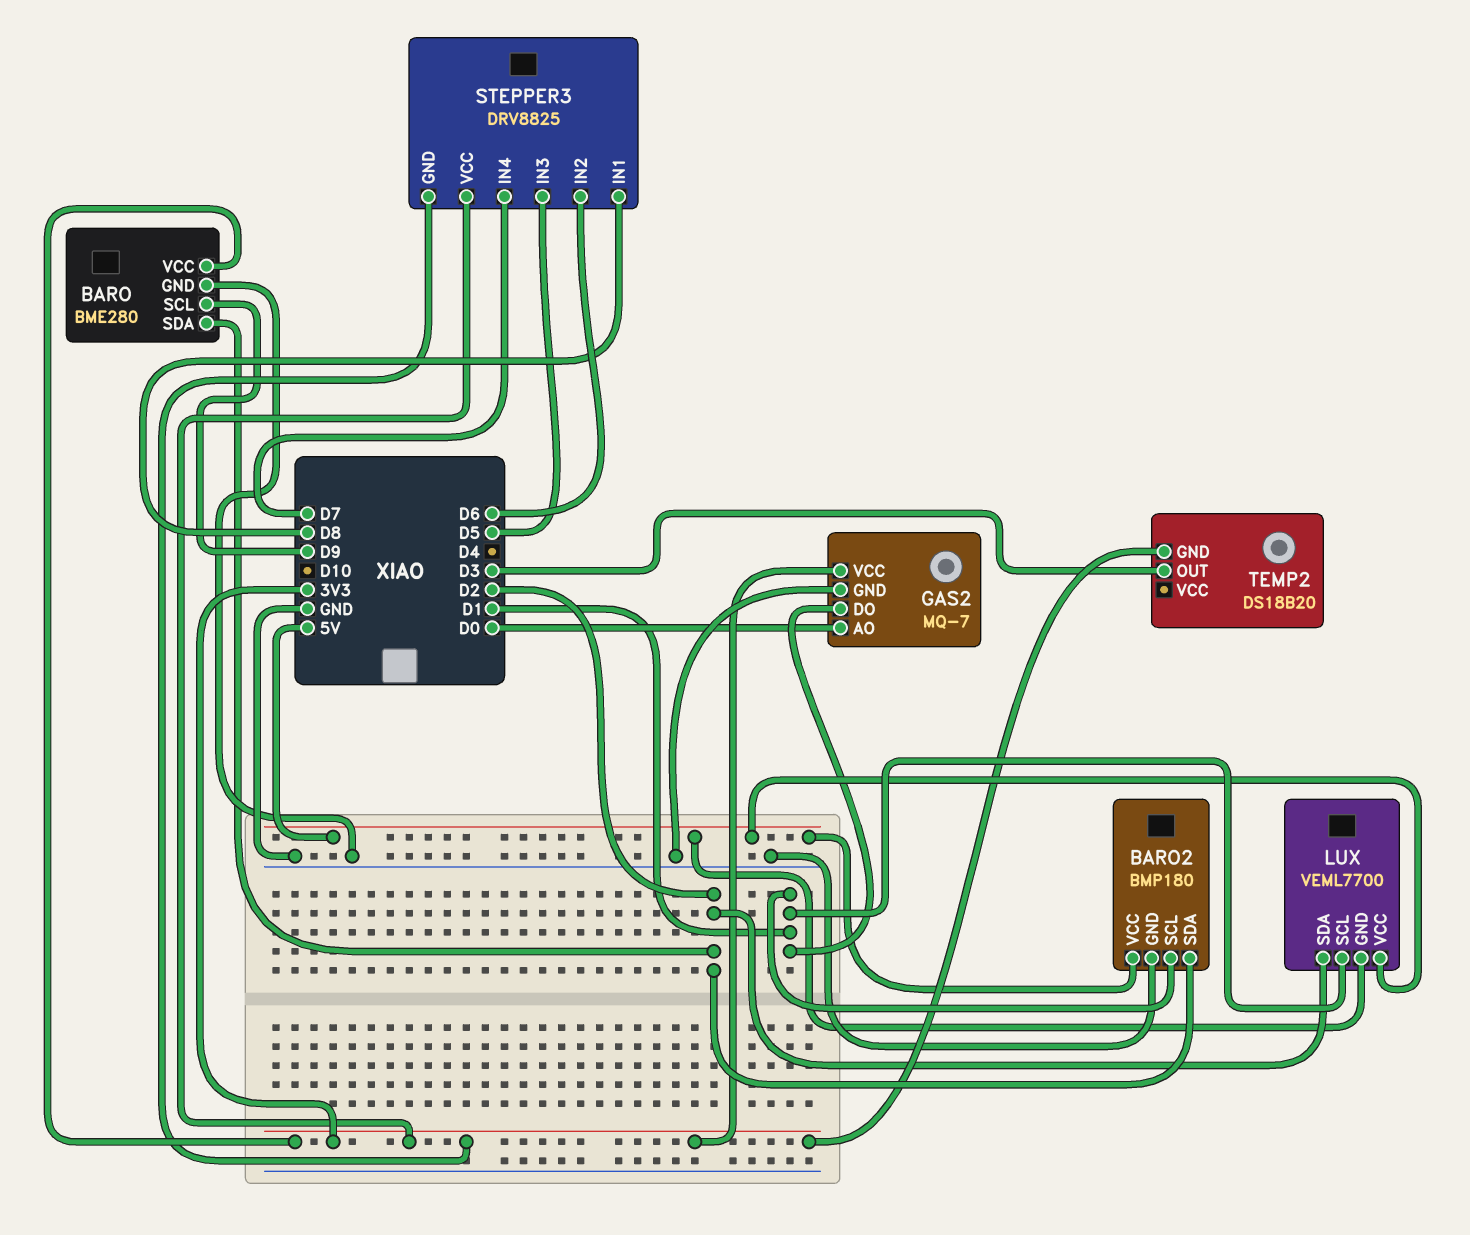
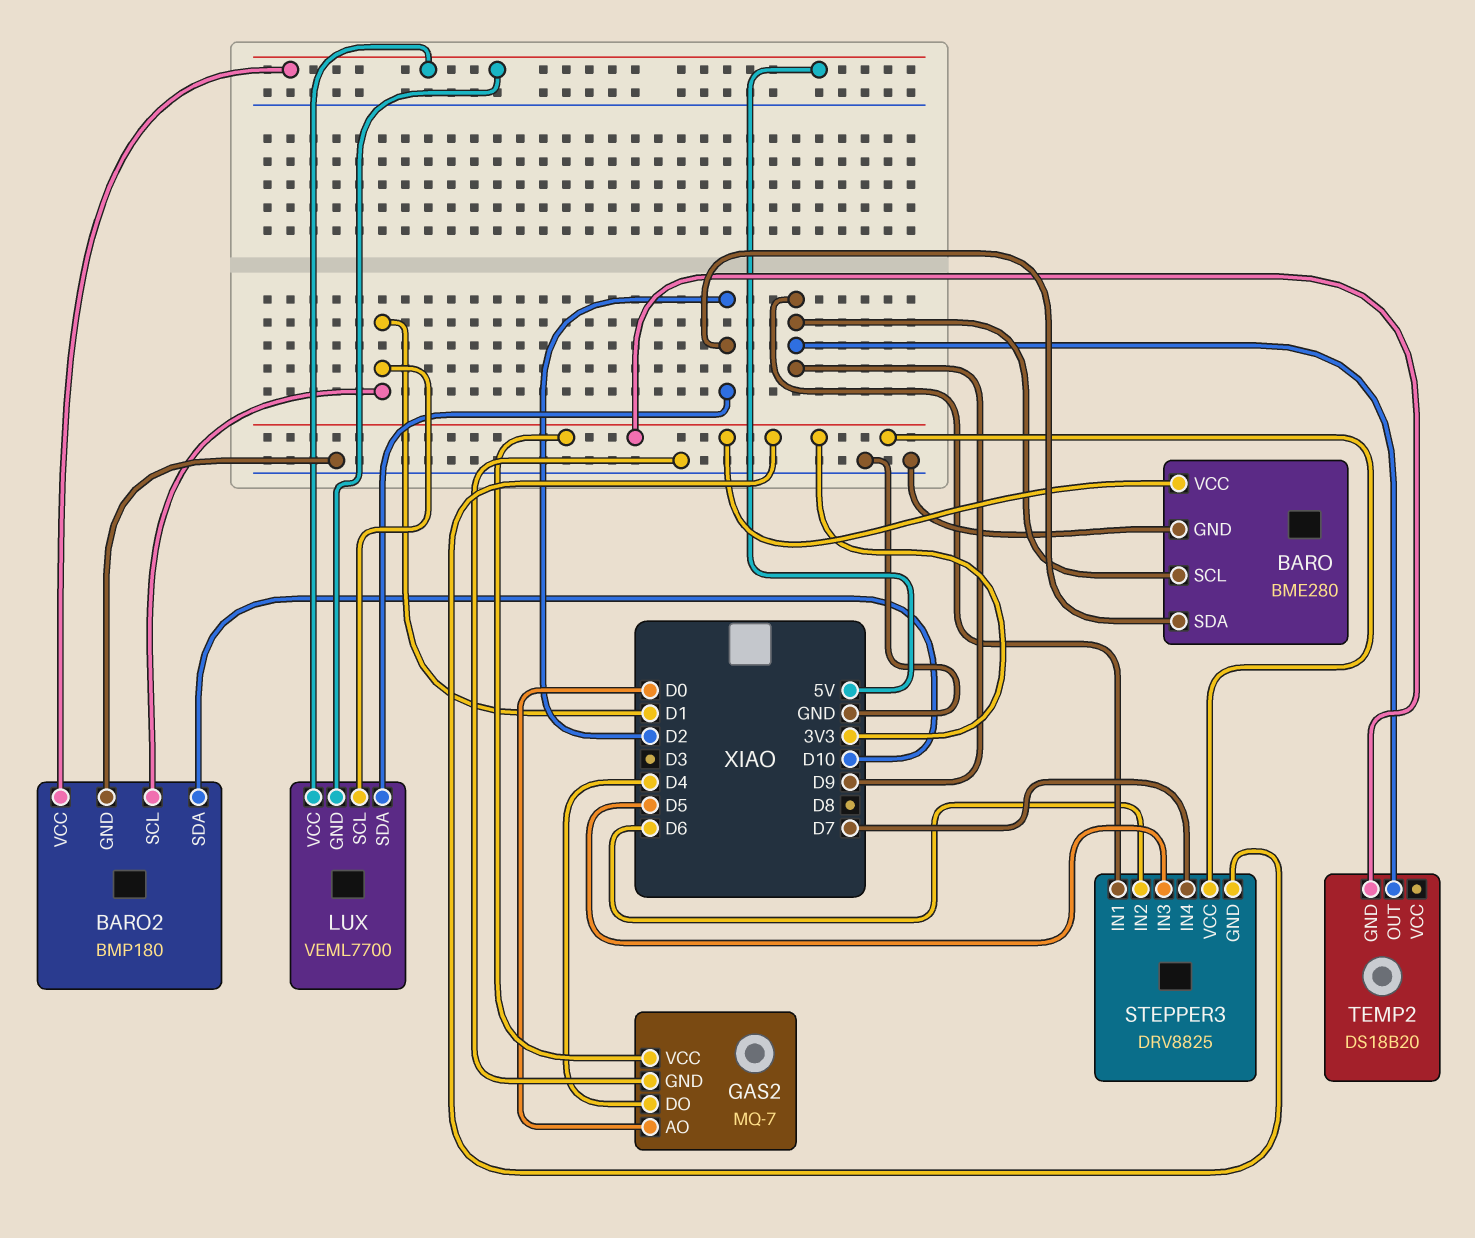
BARO2 pin SDA: D2 -> D10
GAS2 pin DO: D1 -> D4
STEPPER3 pin IN1: D8 -> D9
TEMP2 pin OUT: D3 -> D9

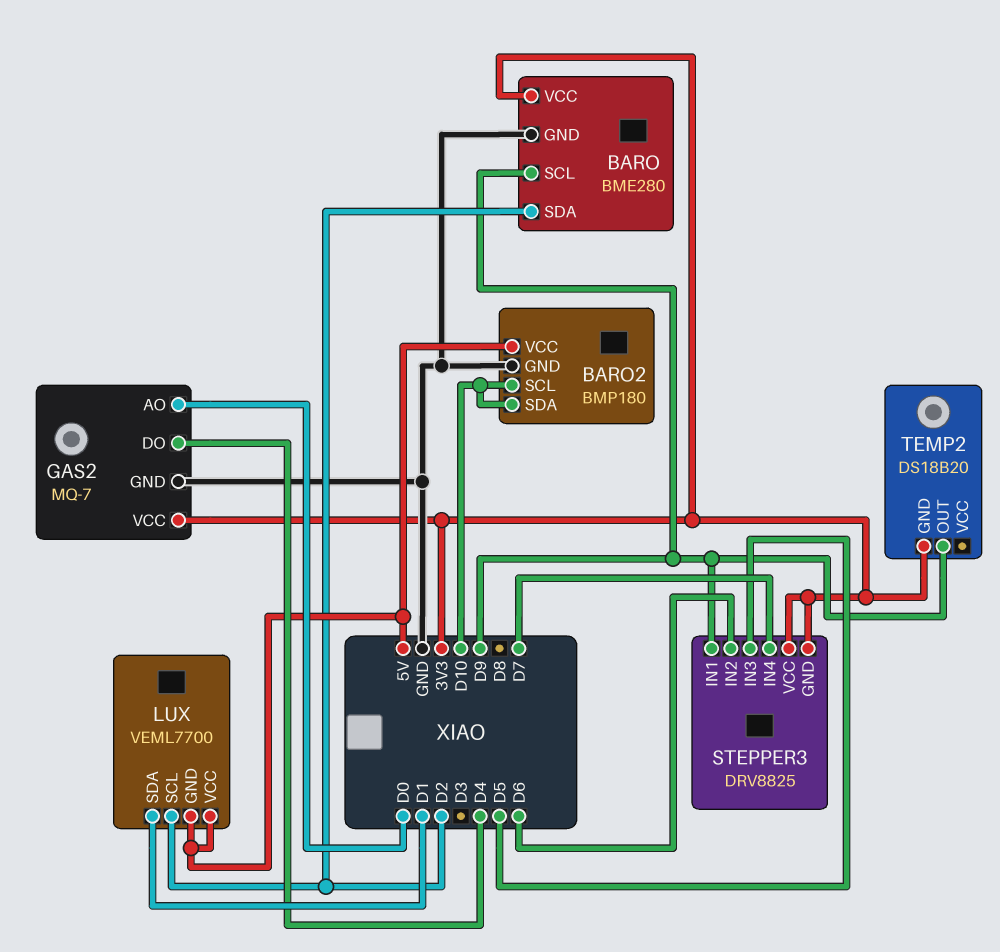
BARO2 pin SCL: D1 -> D10
LUX pin SCL: D1 -> D2
LUX pin SDA: D2 -> D1

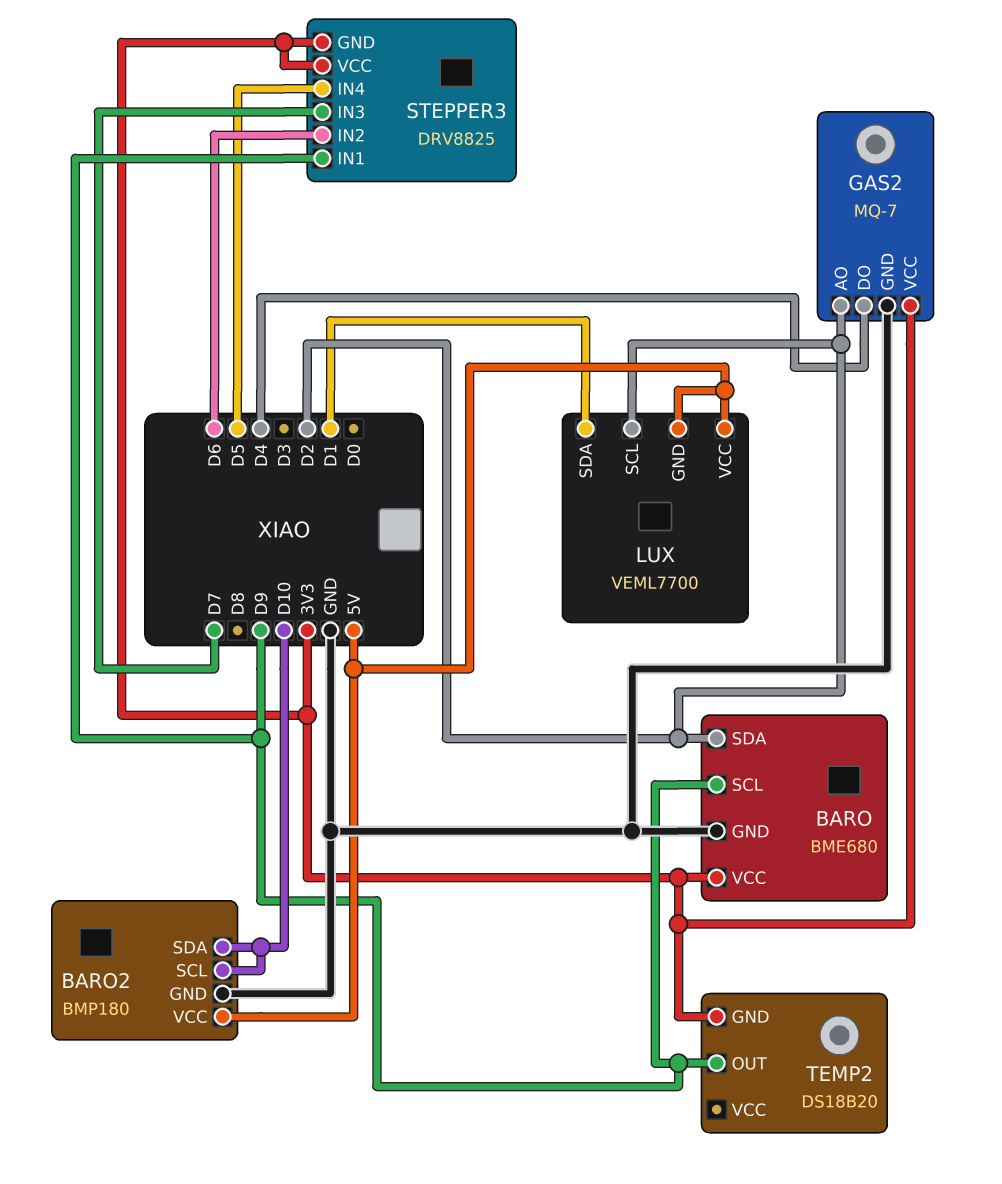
BARO: BME280 -> BME680
GAS2 pin AO: D0 -> D2
STEPPER3 pin IN3: D5 -> D7
STEPPER3 pin IN4: D7 -> D5

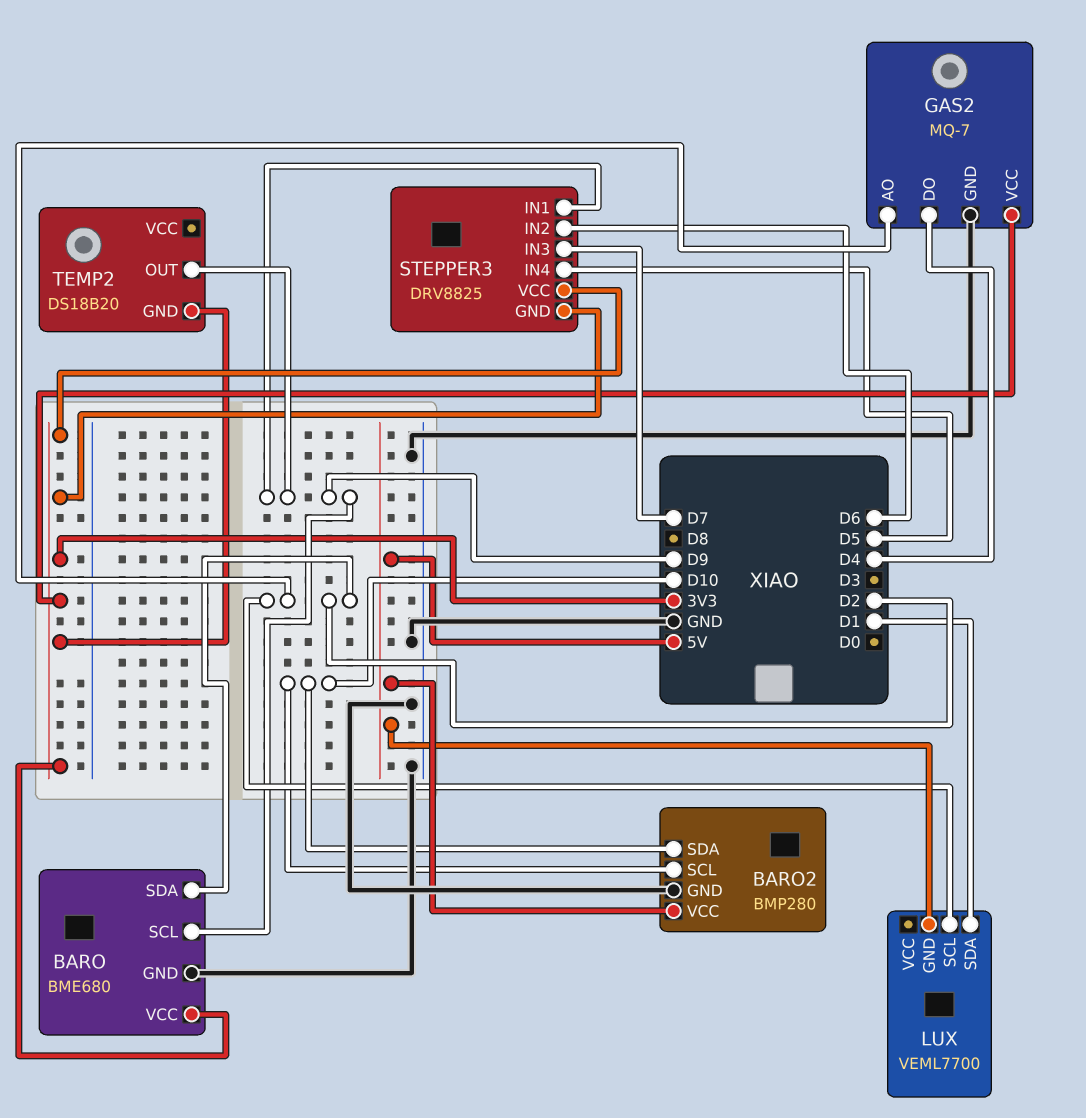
BARO2: BMP180 -> BMP280
LUX pin VCC: 5V -> none

